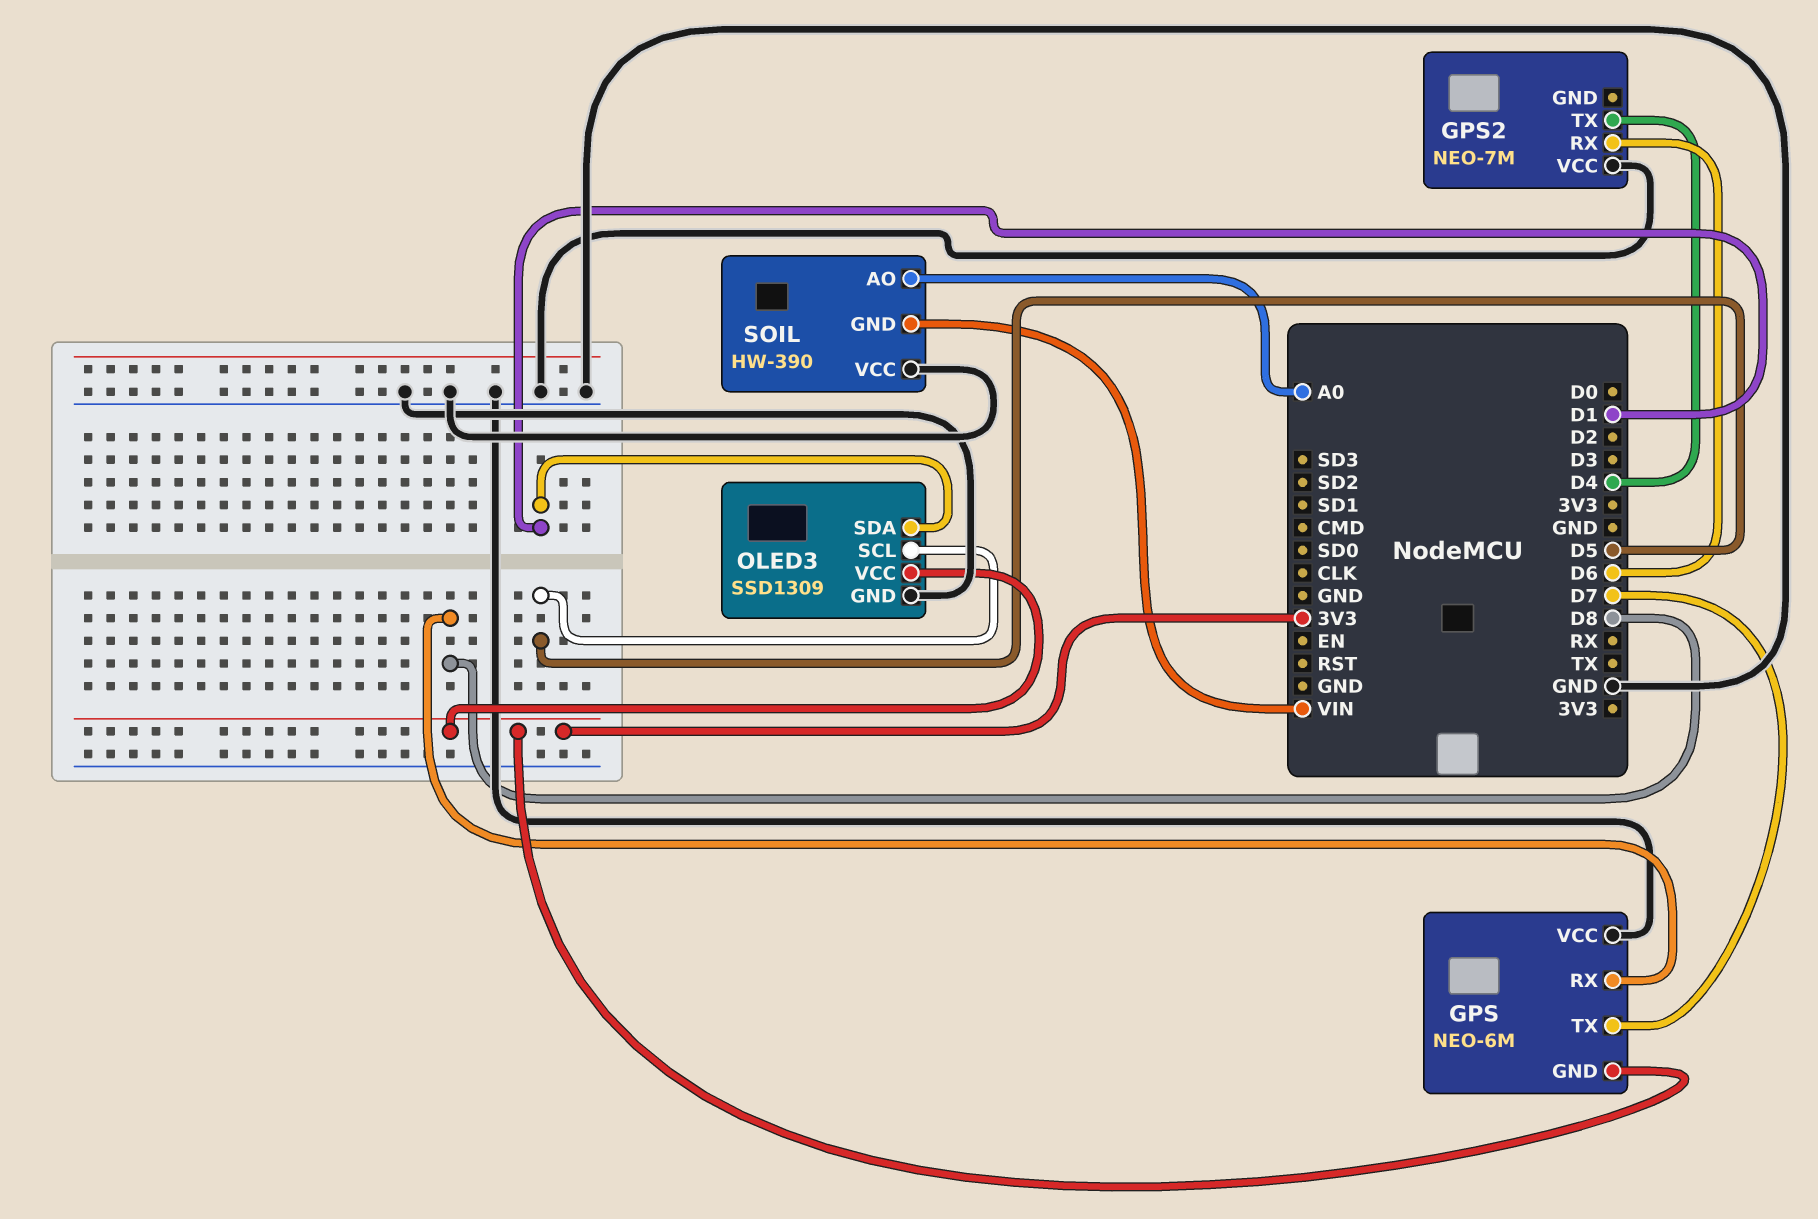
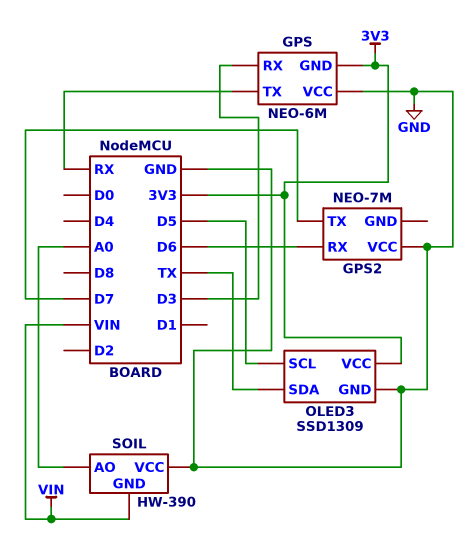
GPS pin RX: D8 -> D3
GPS pin TX: D7 -> RX
GPS2 pin TX: D4 -> D7
OLED3 pin SDA: D1 -> TX

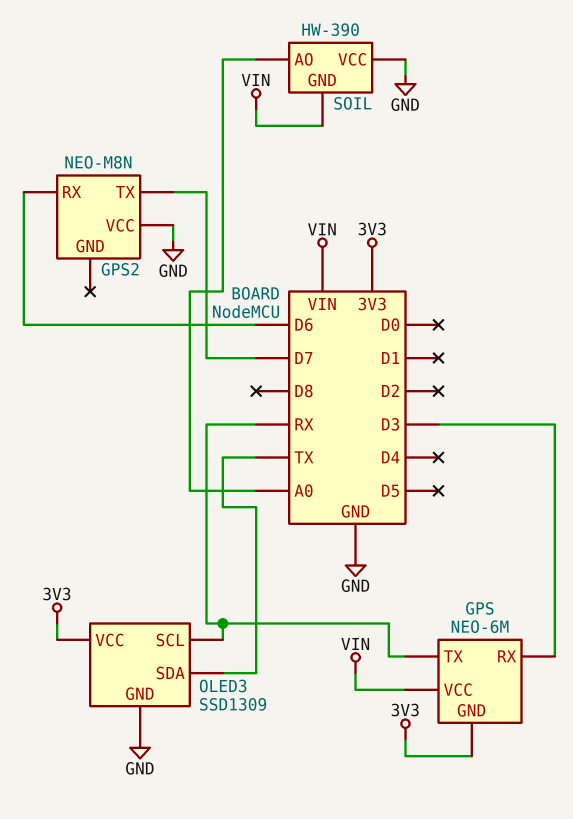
GPS pin VCC: GND -> VIN
GPS2: NEO-7M -> NEO-M8N
OLED3 pin SCL: D5 -> RX

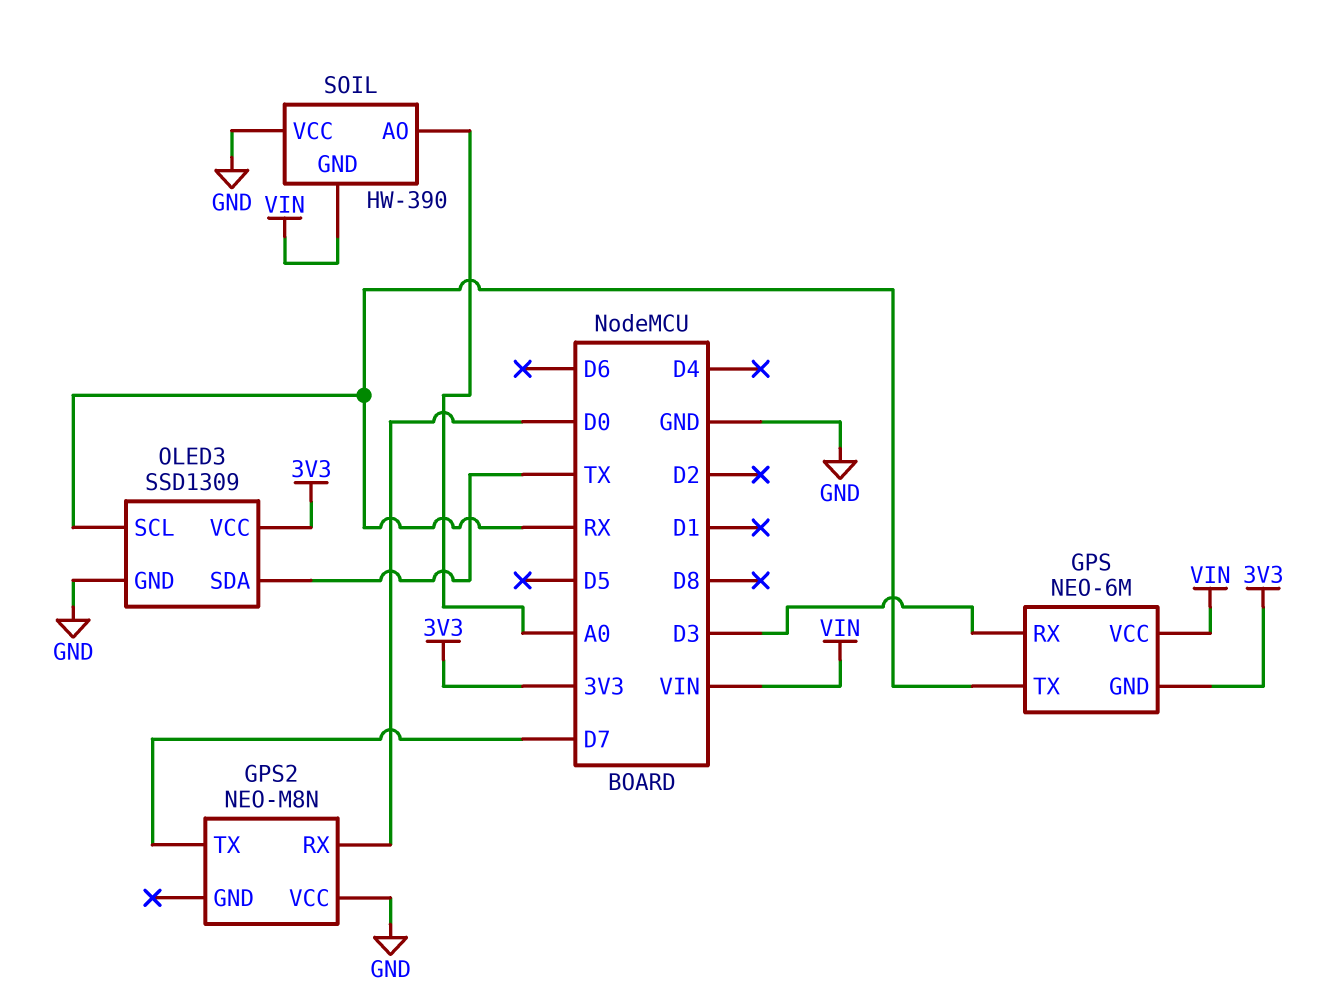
GPS2 pin RX: D6 -> D0

